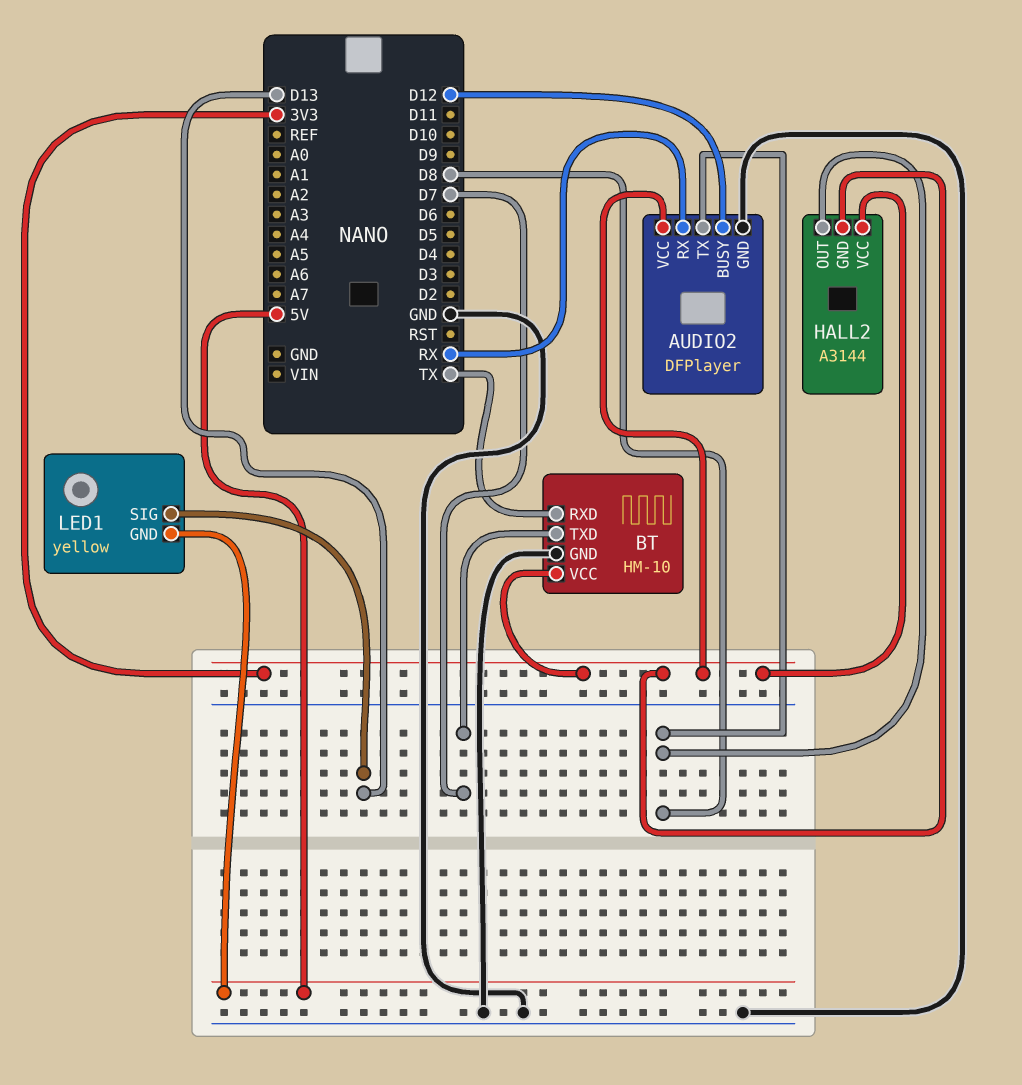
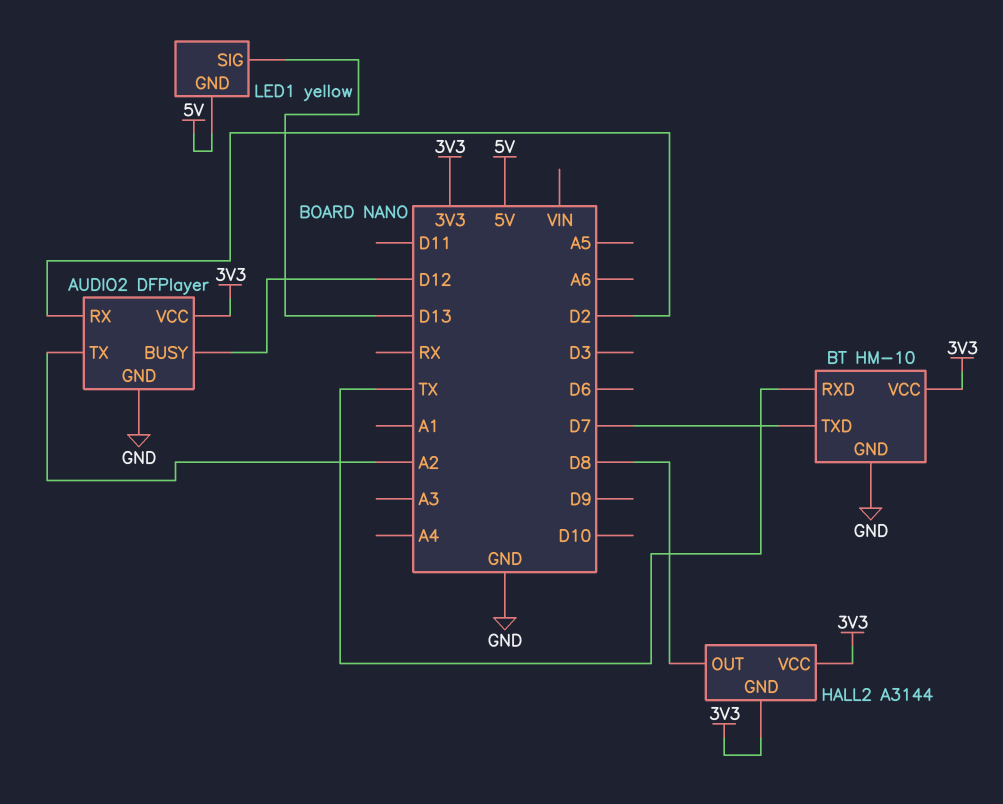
AUDIO2 pin RX: RX -> D2
AUDIO2 pin TX: D8 -> A2

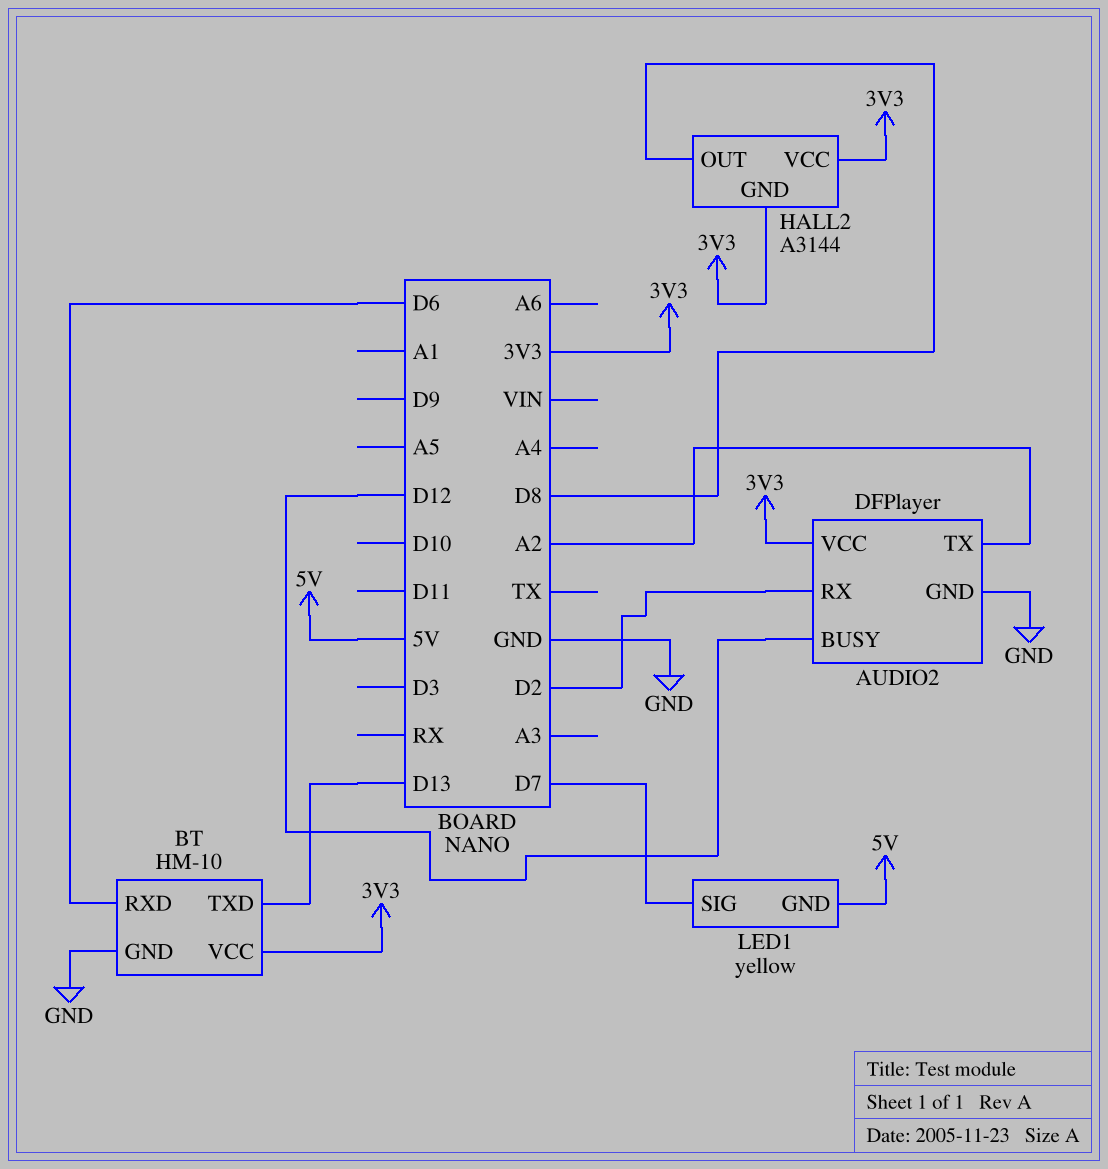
BT pin RXD: TX -> D6
BT pin TXD: D7 -> D13
LED1 pin SIG: D13 -> D7

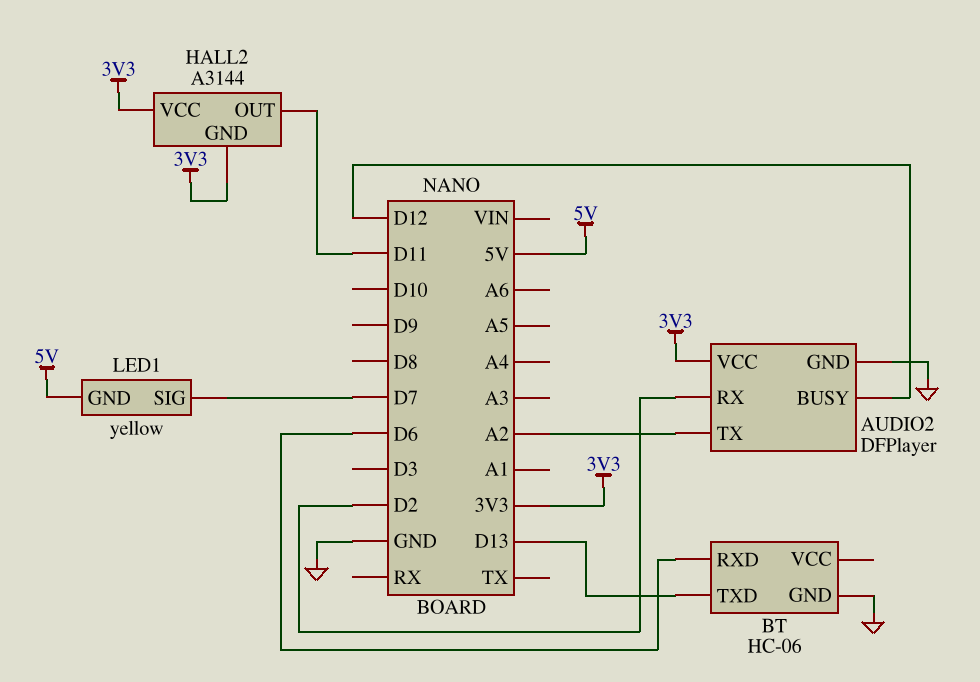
BT: HM-10 -> HC-06
BT pin VCC: 3V3 -> none
HALL2 pin OUT: D8 -> D11

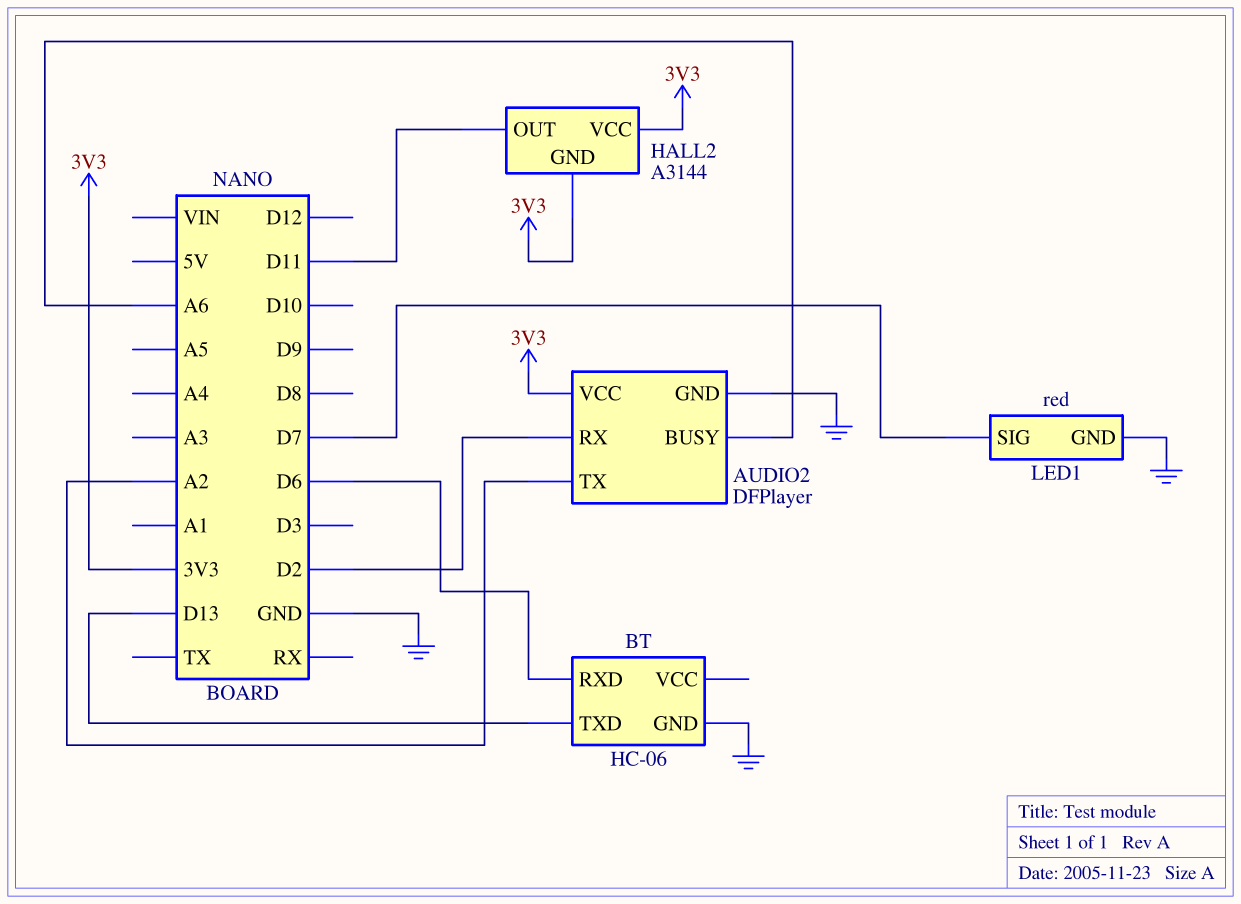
AUDIO2 pin BUSY: D12 -> A6
LED1: yellow -> red
LED1 pin GND: 5V -> GND

